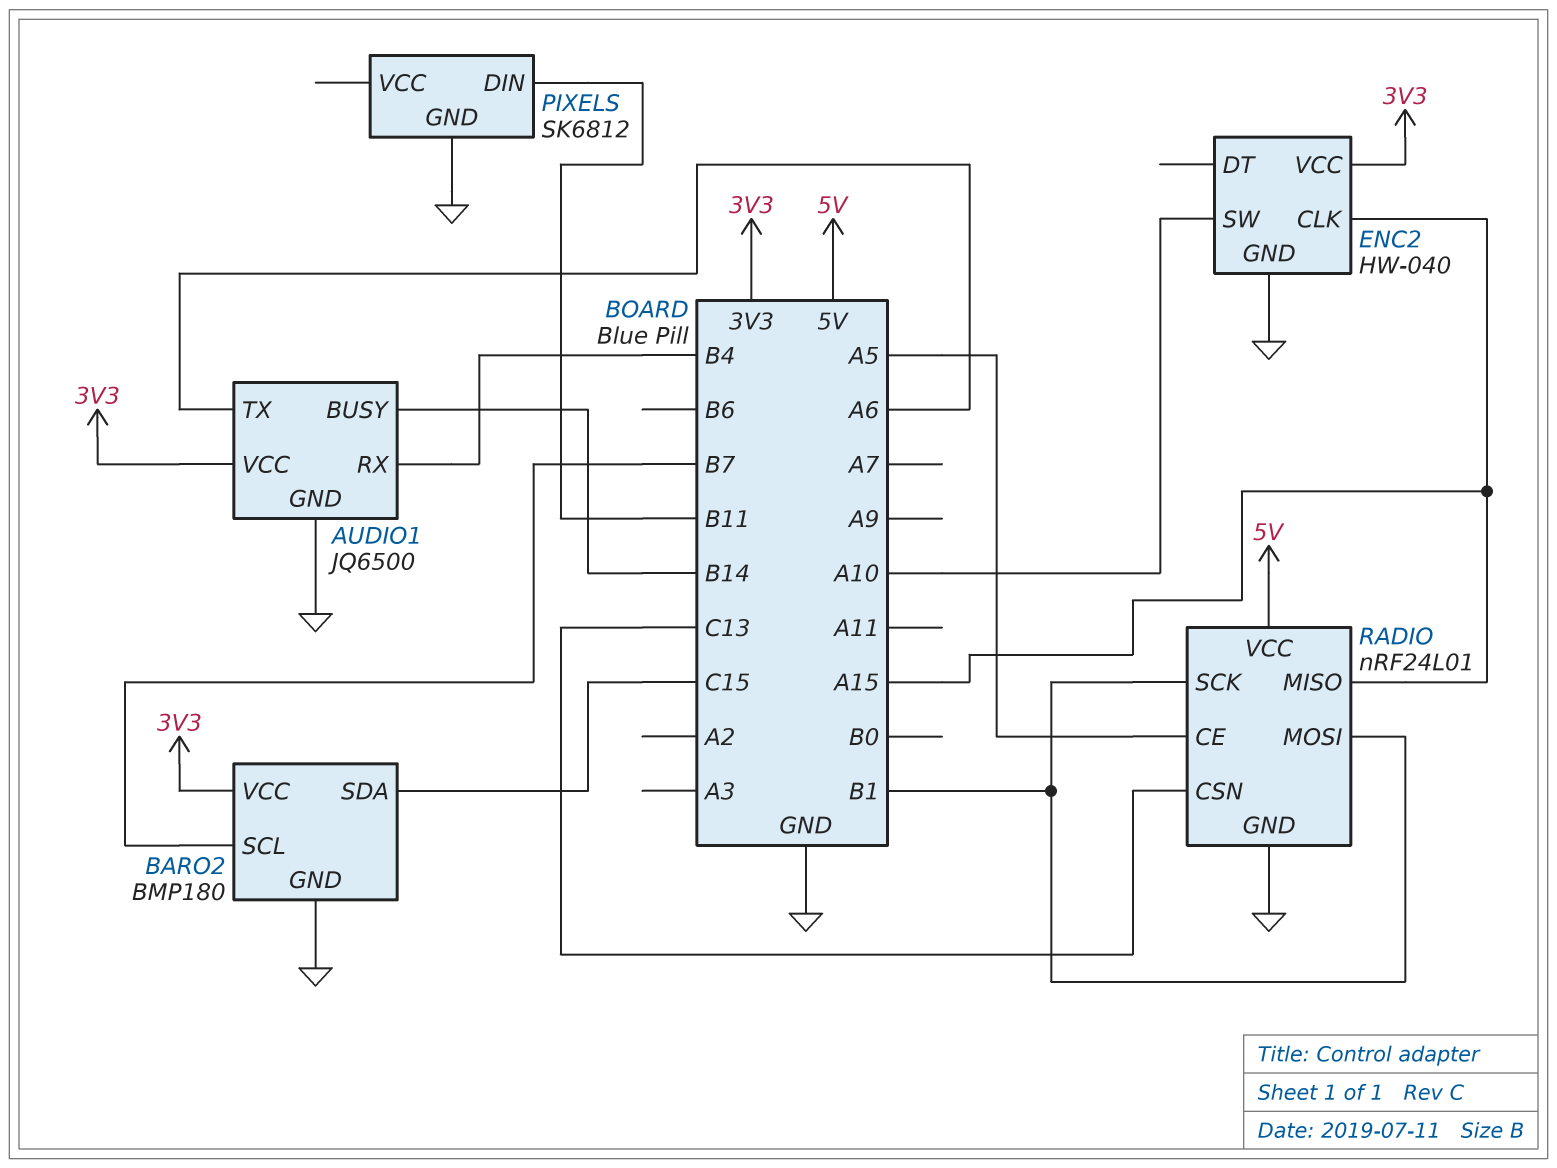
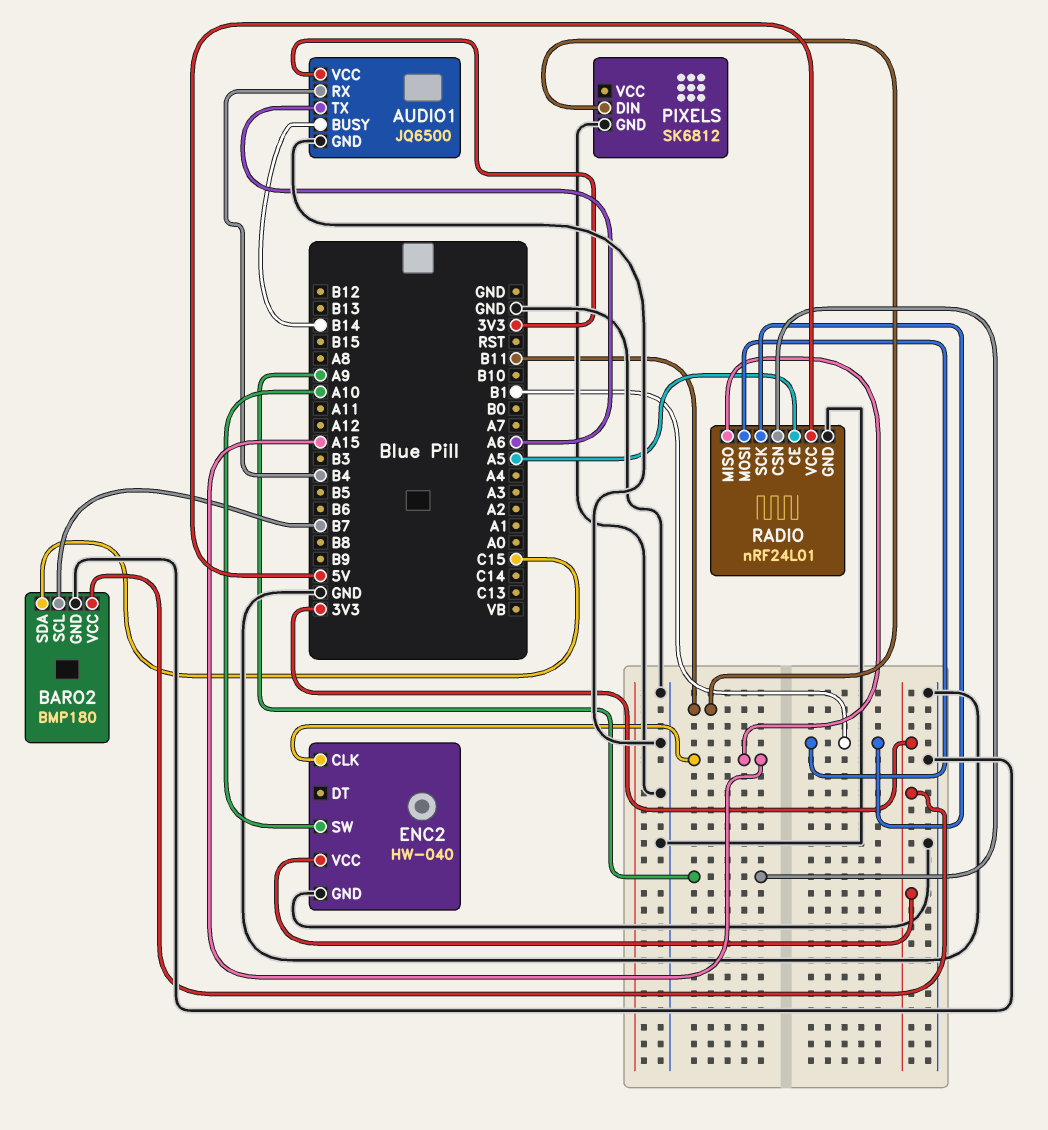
RADIO pin CSN: C13 -> A9

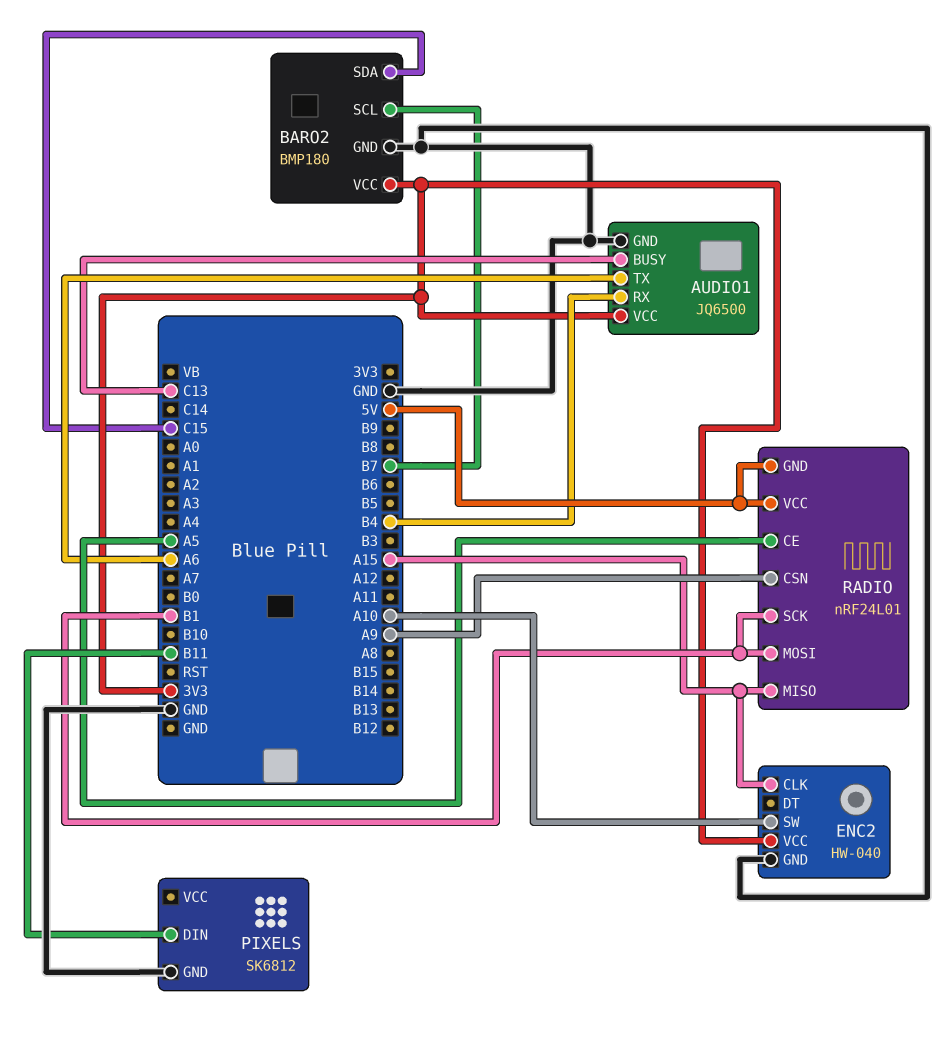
AUDIO1 pin BUSY: B14 -> C13
RADIO pin GND: GND -> 5V

